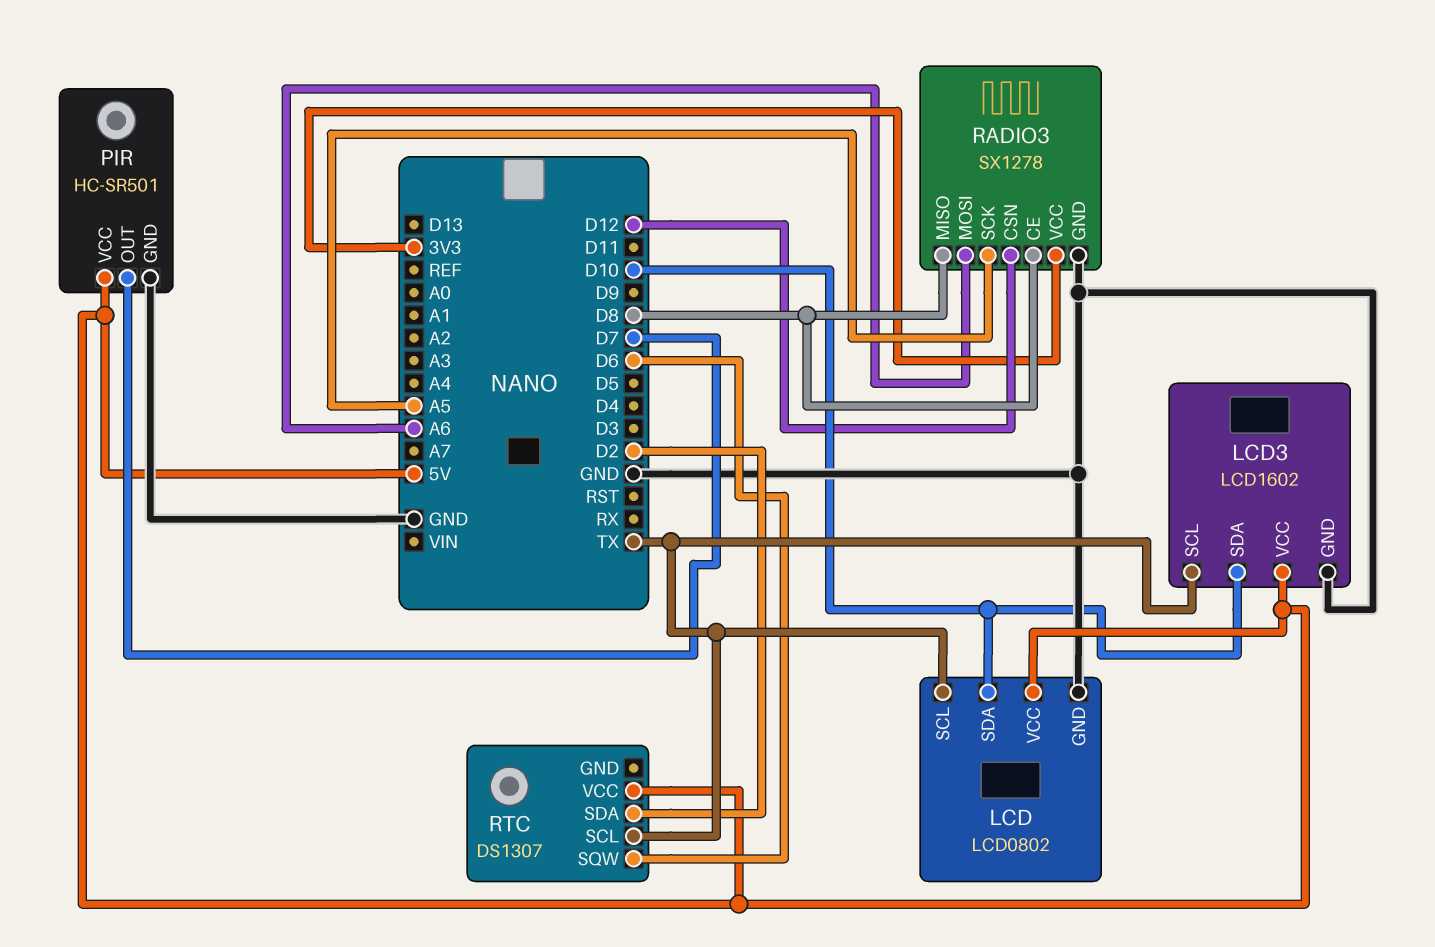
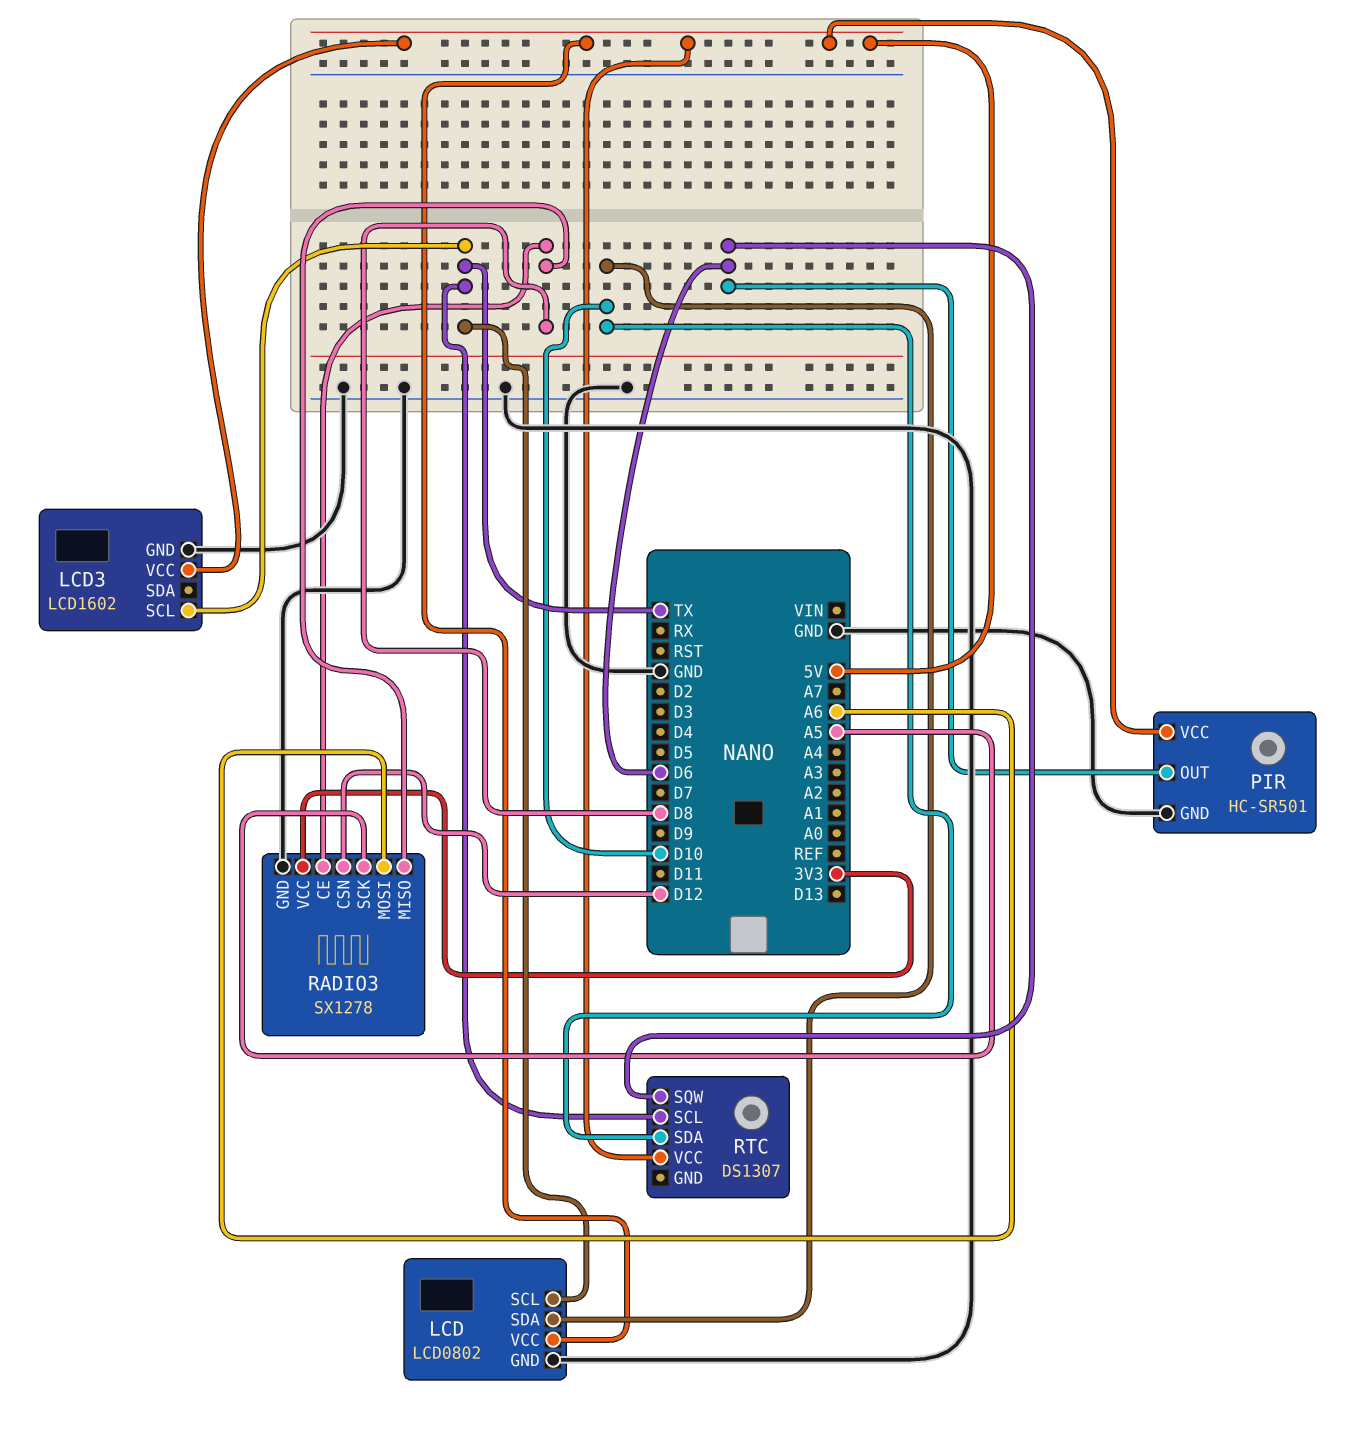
LCD3 pin SDA: D10 -> none
PIR pin OUT: D7 -> D6
RTC pin SDA: D2 -> D10

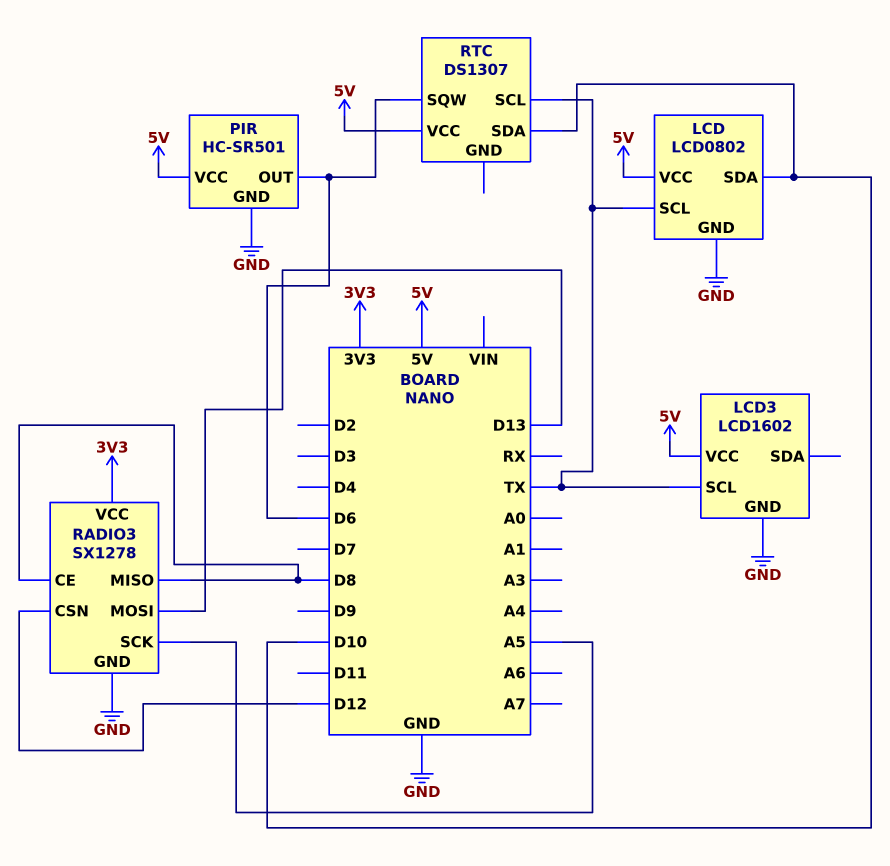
RADIO3 pin MOSI: A6 -> D13

